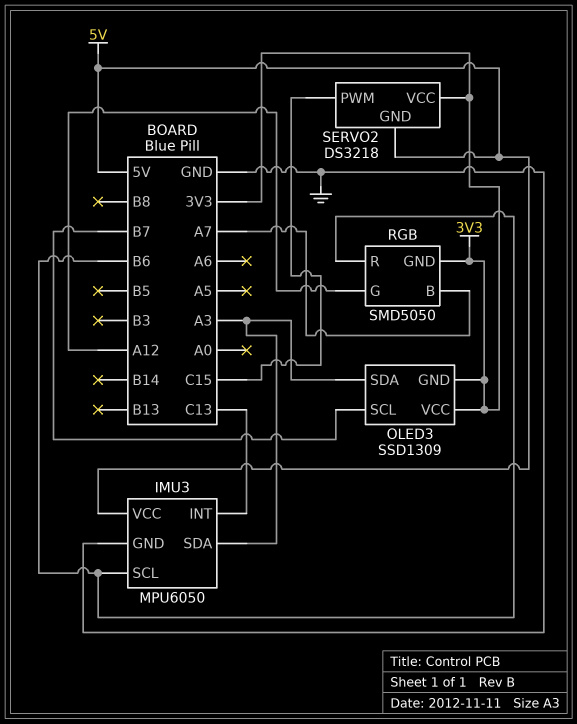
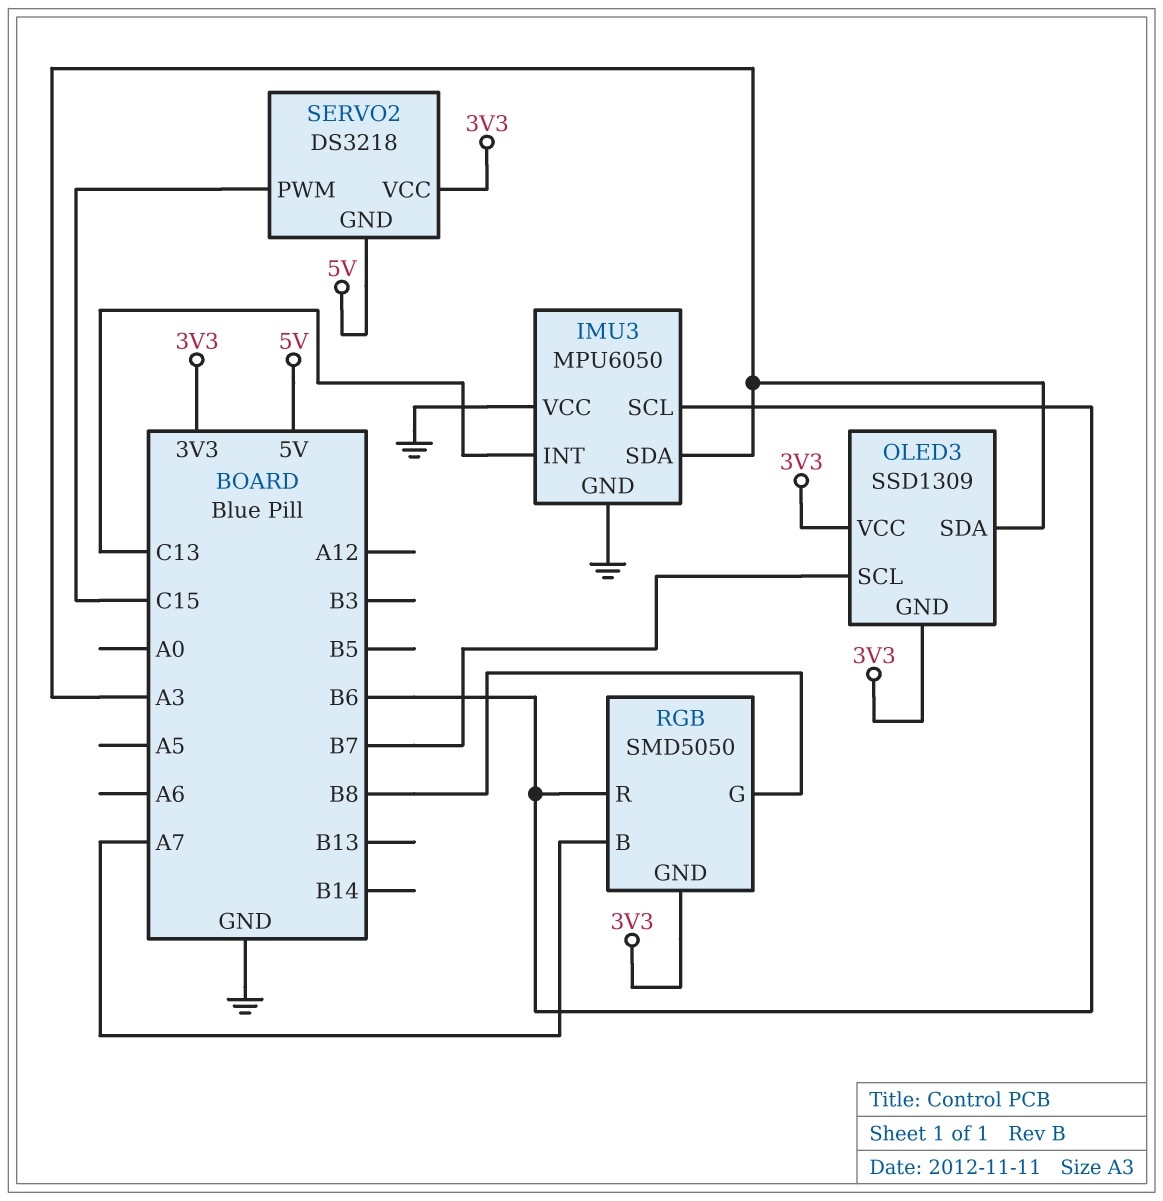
IMU3 pin VCC: 5V -> GND
RGB pin G: A12 -> B8

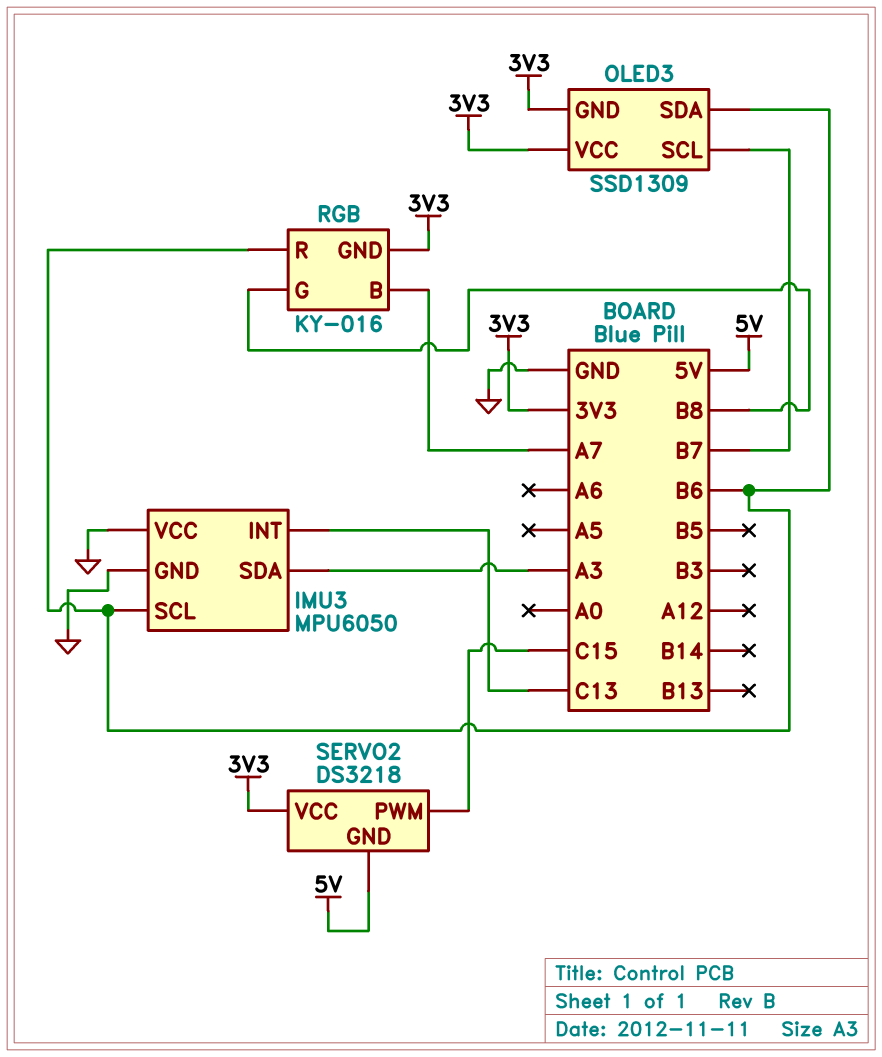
OLED3 pin SDA: A3 -> B6
RGB: SMD5050 -> KY-016

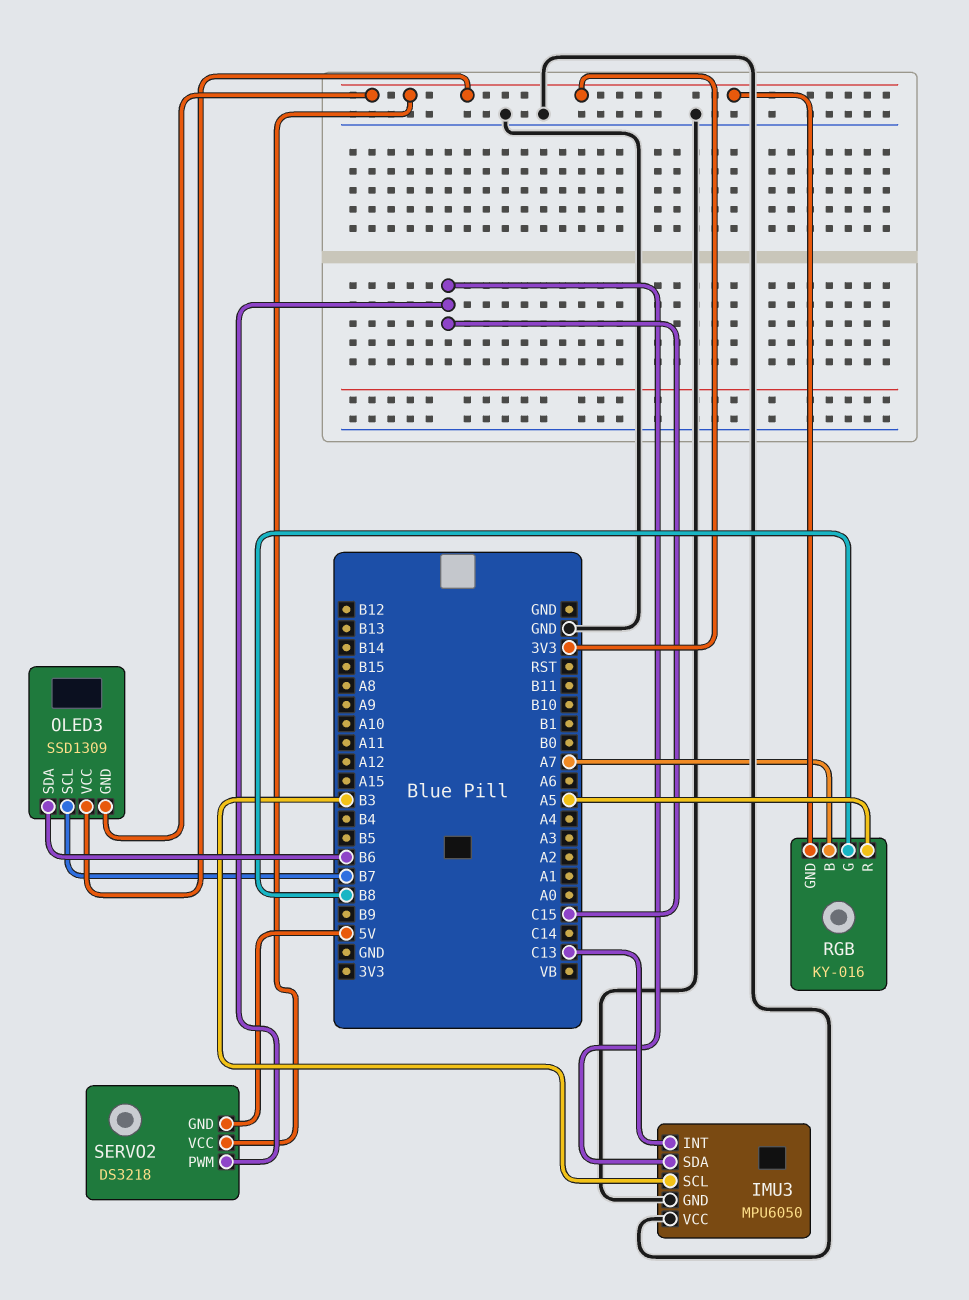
IMU3 pin SCL: B6 -> B3
IMU3 pin SDA: A3 -> C15
RGB pin R: B6 -> A5

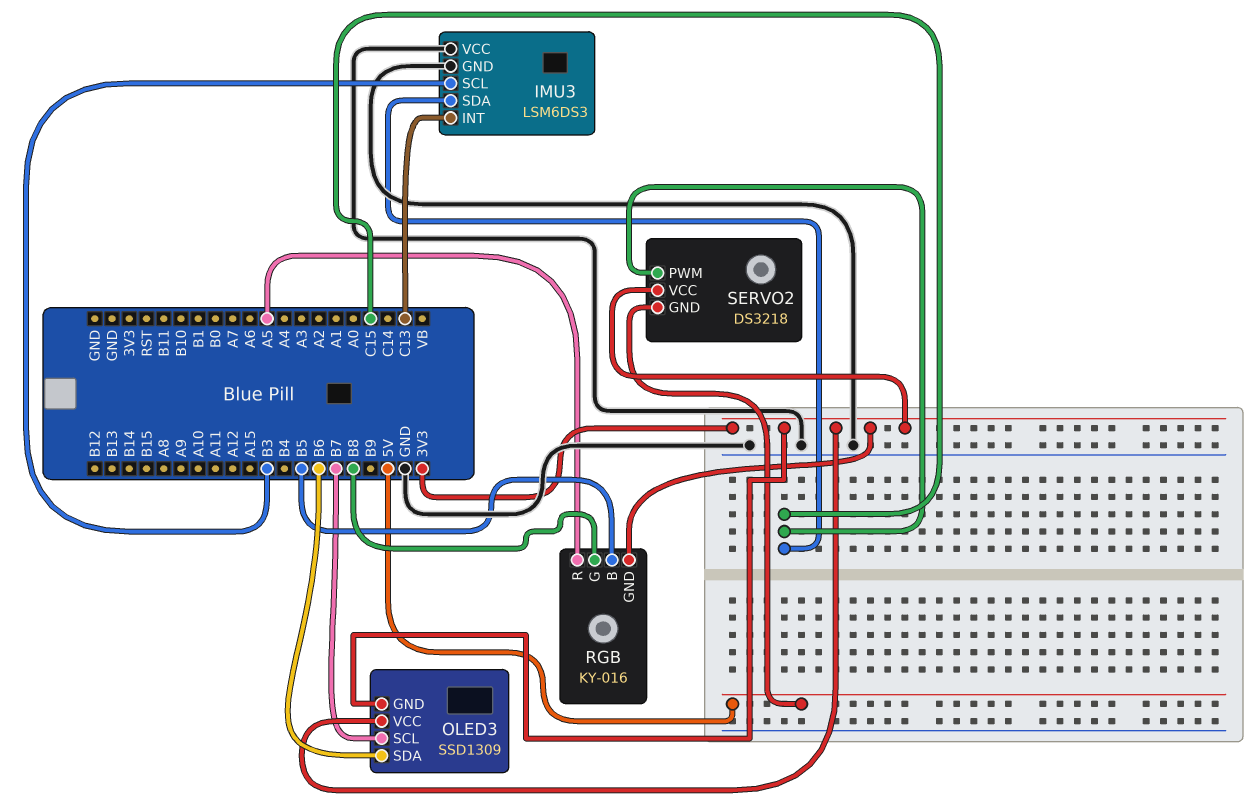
IMU3: MPU6050 -> LSM6DS3
RGB pin B: A7 -> B5

